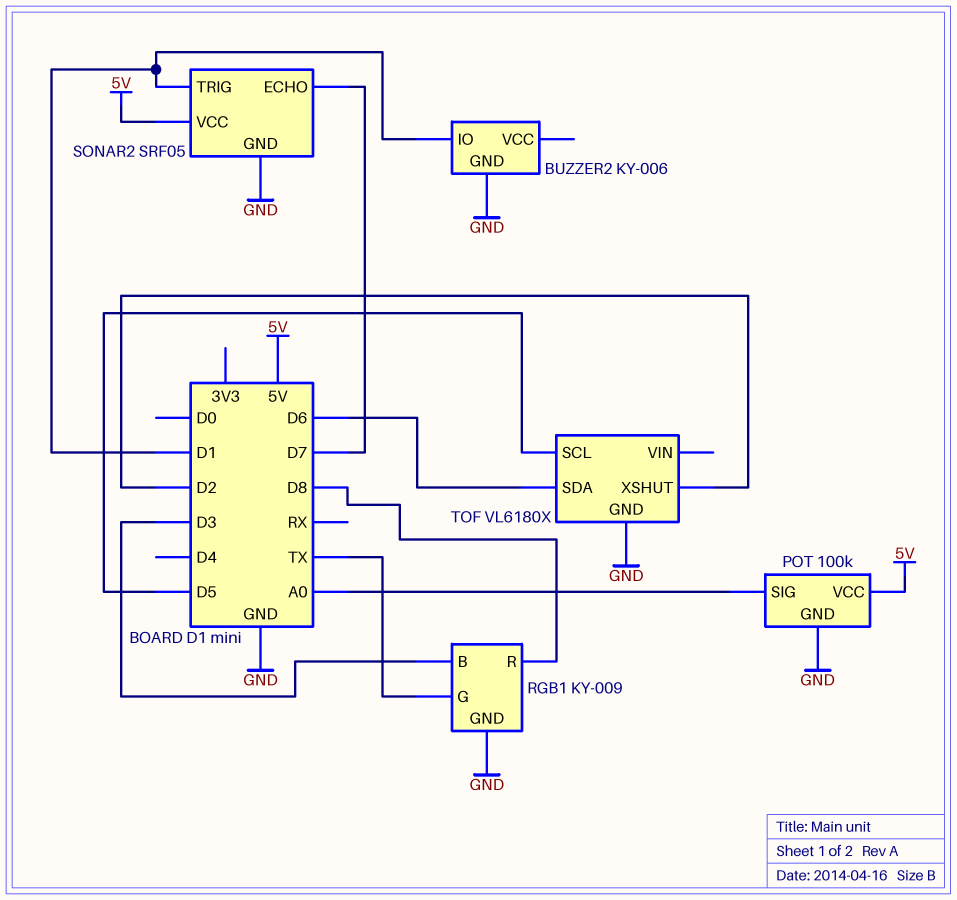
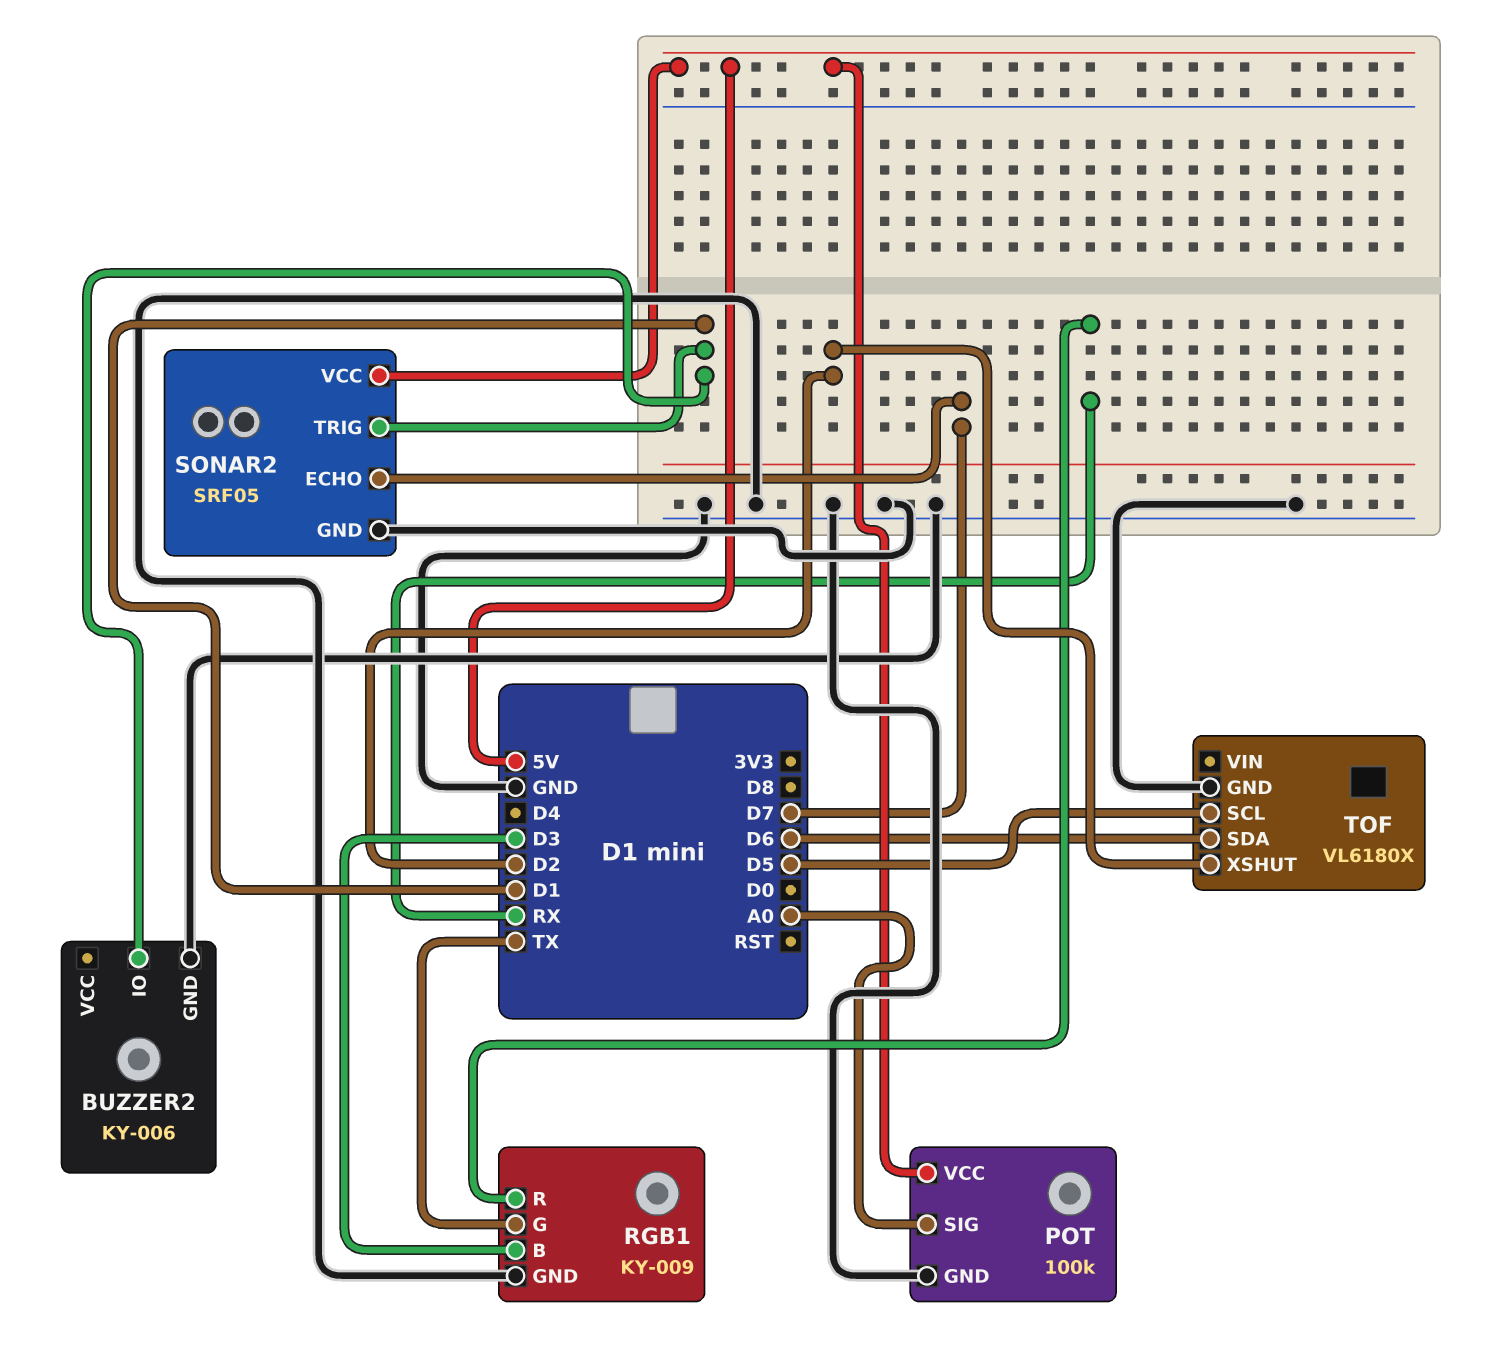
RGB1 pin R: D8 -> RX

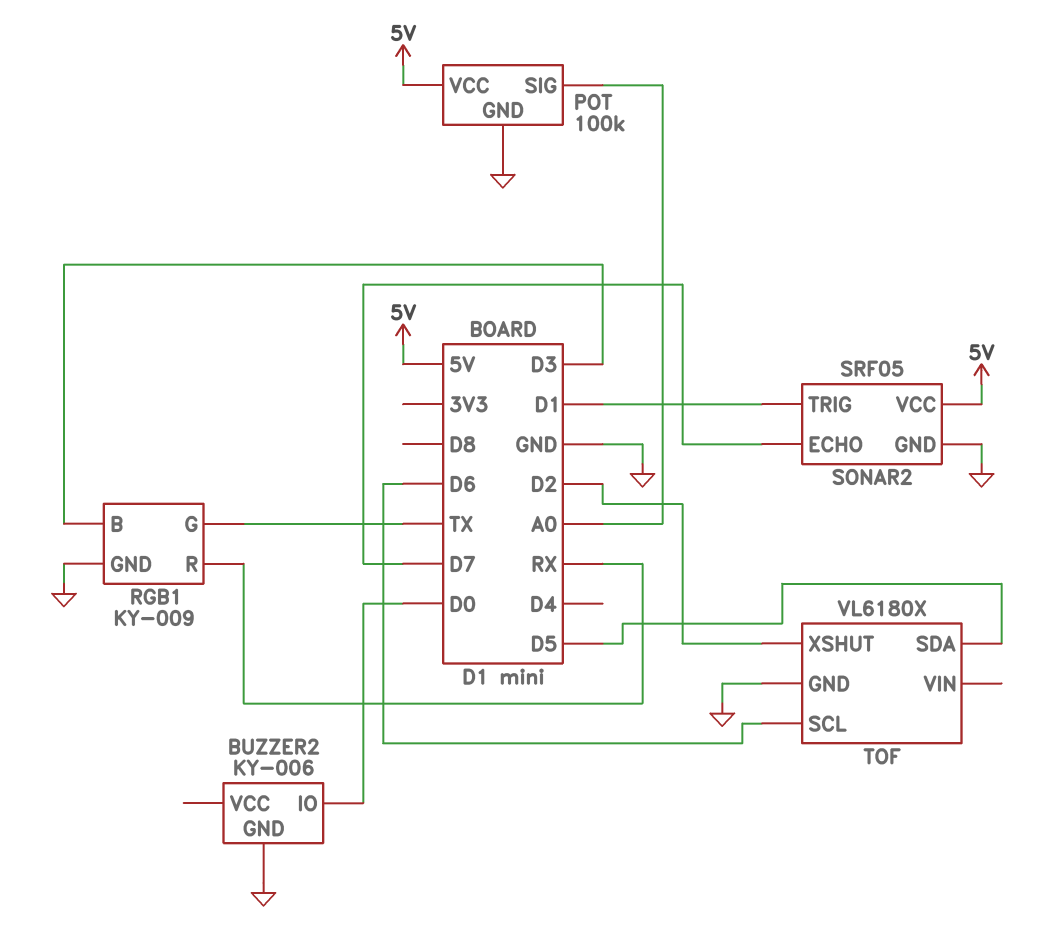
BUZZER2 pin IO: D1 -> D0
TOF pin SCL: D5 -> D6
TOF pin SDA: D6 -> D5

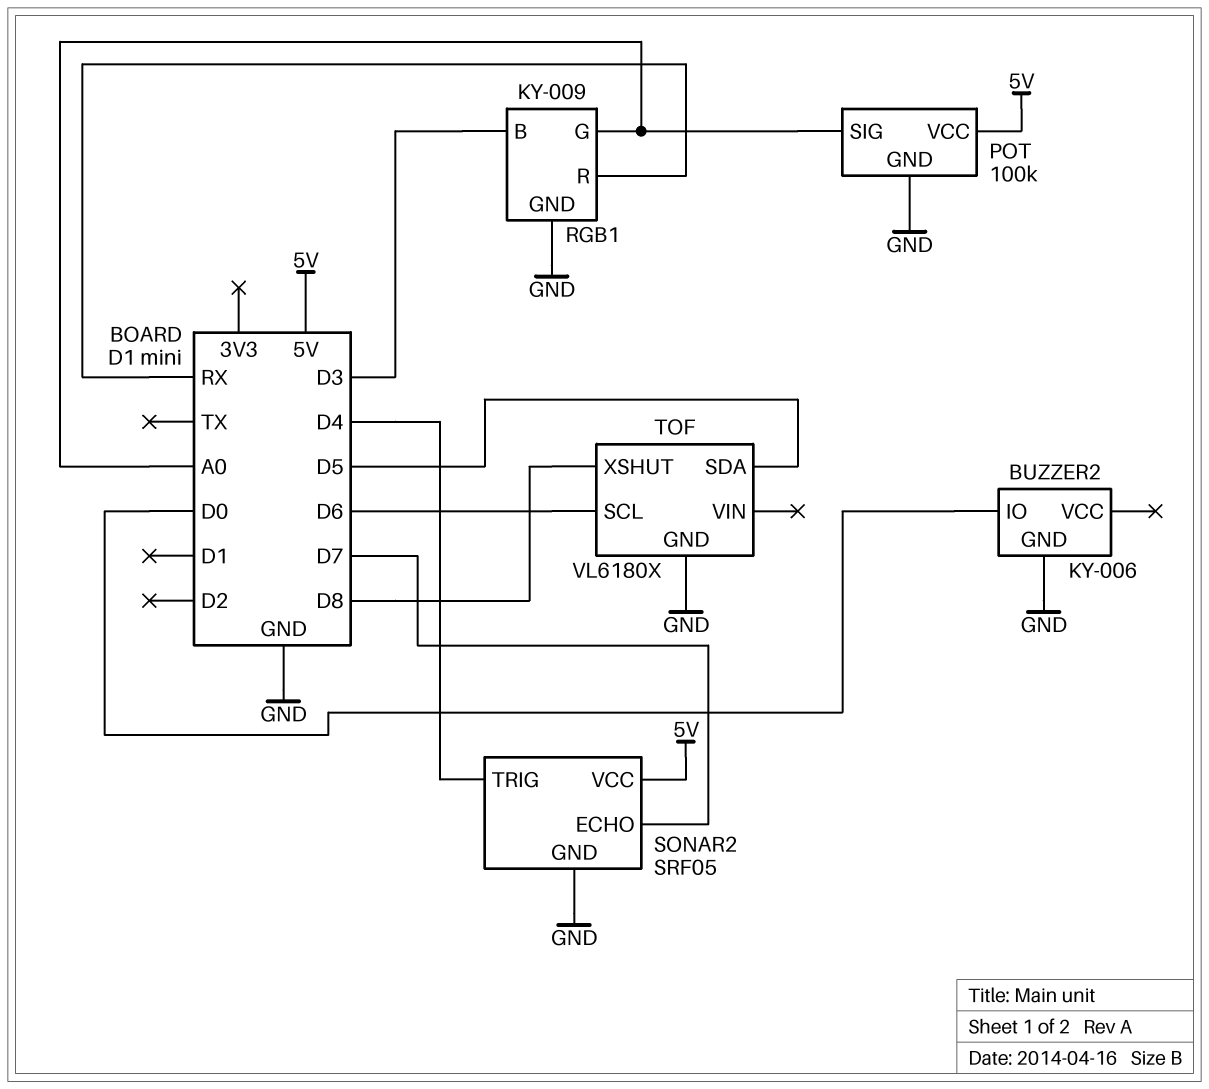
RGB1 pin G: TX -> A0
SONAR2 pin TRIG: D1 -> D4
TOF pin XSHUT: D2 -> D8

